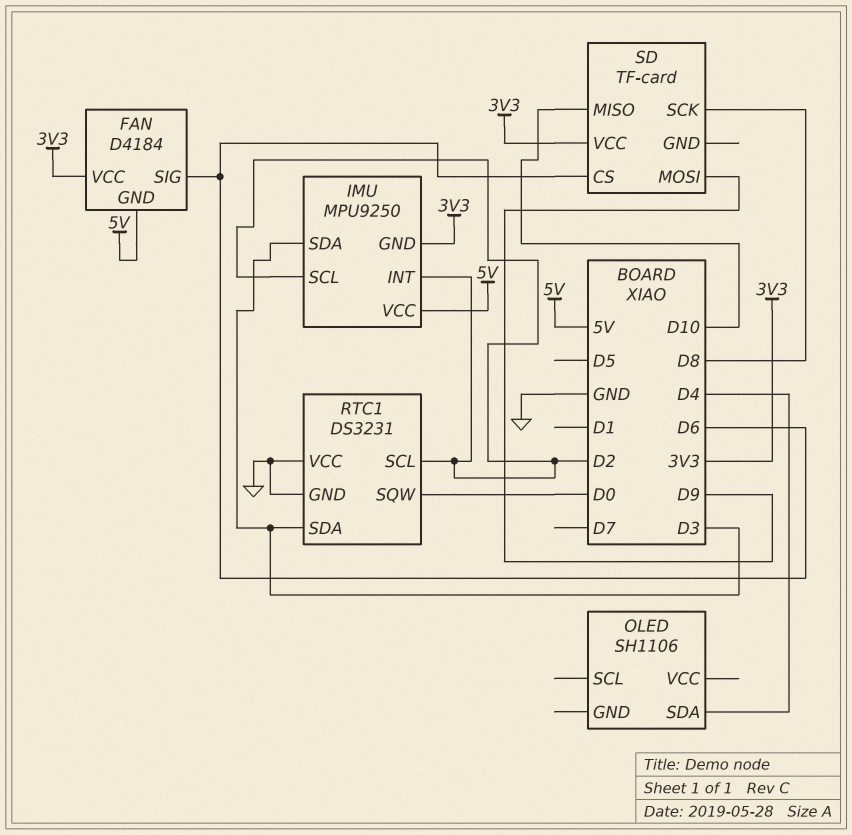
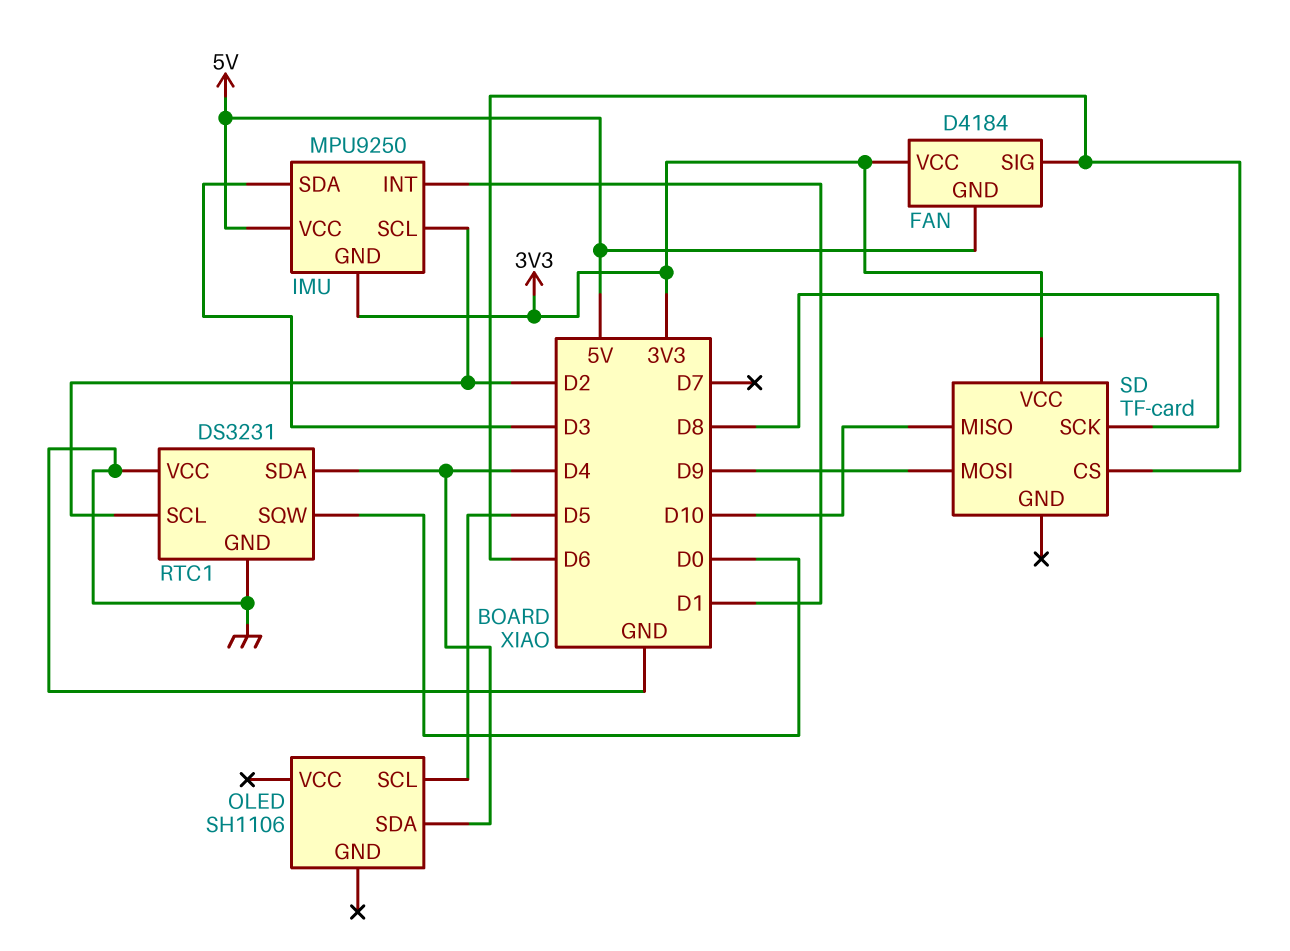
IMU pin INT: D2 -> D1
OLED pin SCL: none -> D5
RTC1 pin SDA: D3 -> D4

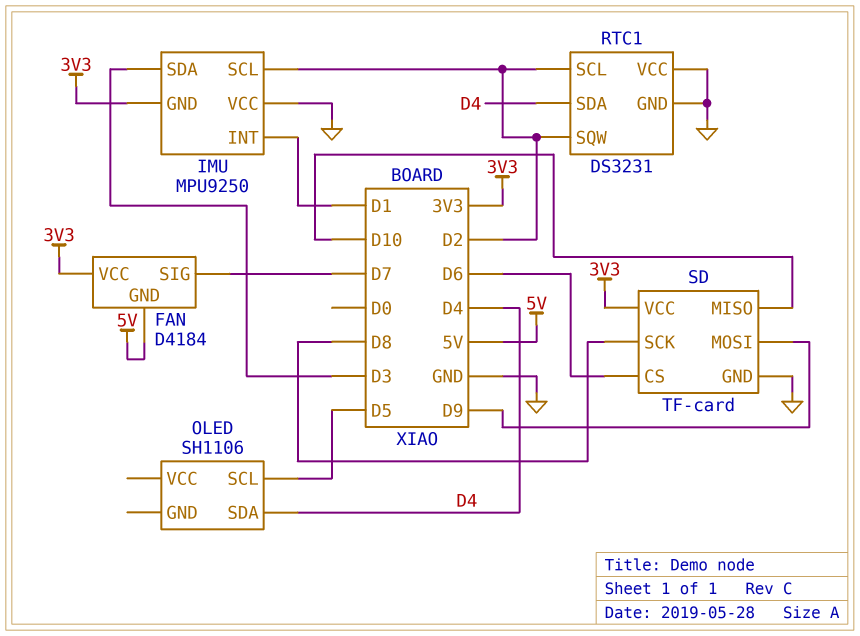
FAN pin SIG: D6 -> D7
IMU pin VCC: 5V -> GND
RTC1 pin SQW: D0 -> D2
SD pin GND: none -> GND

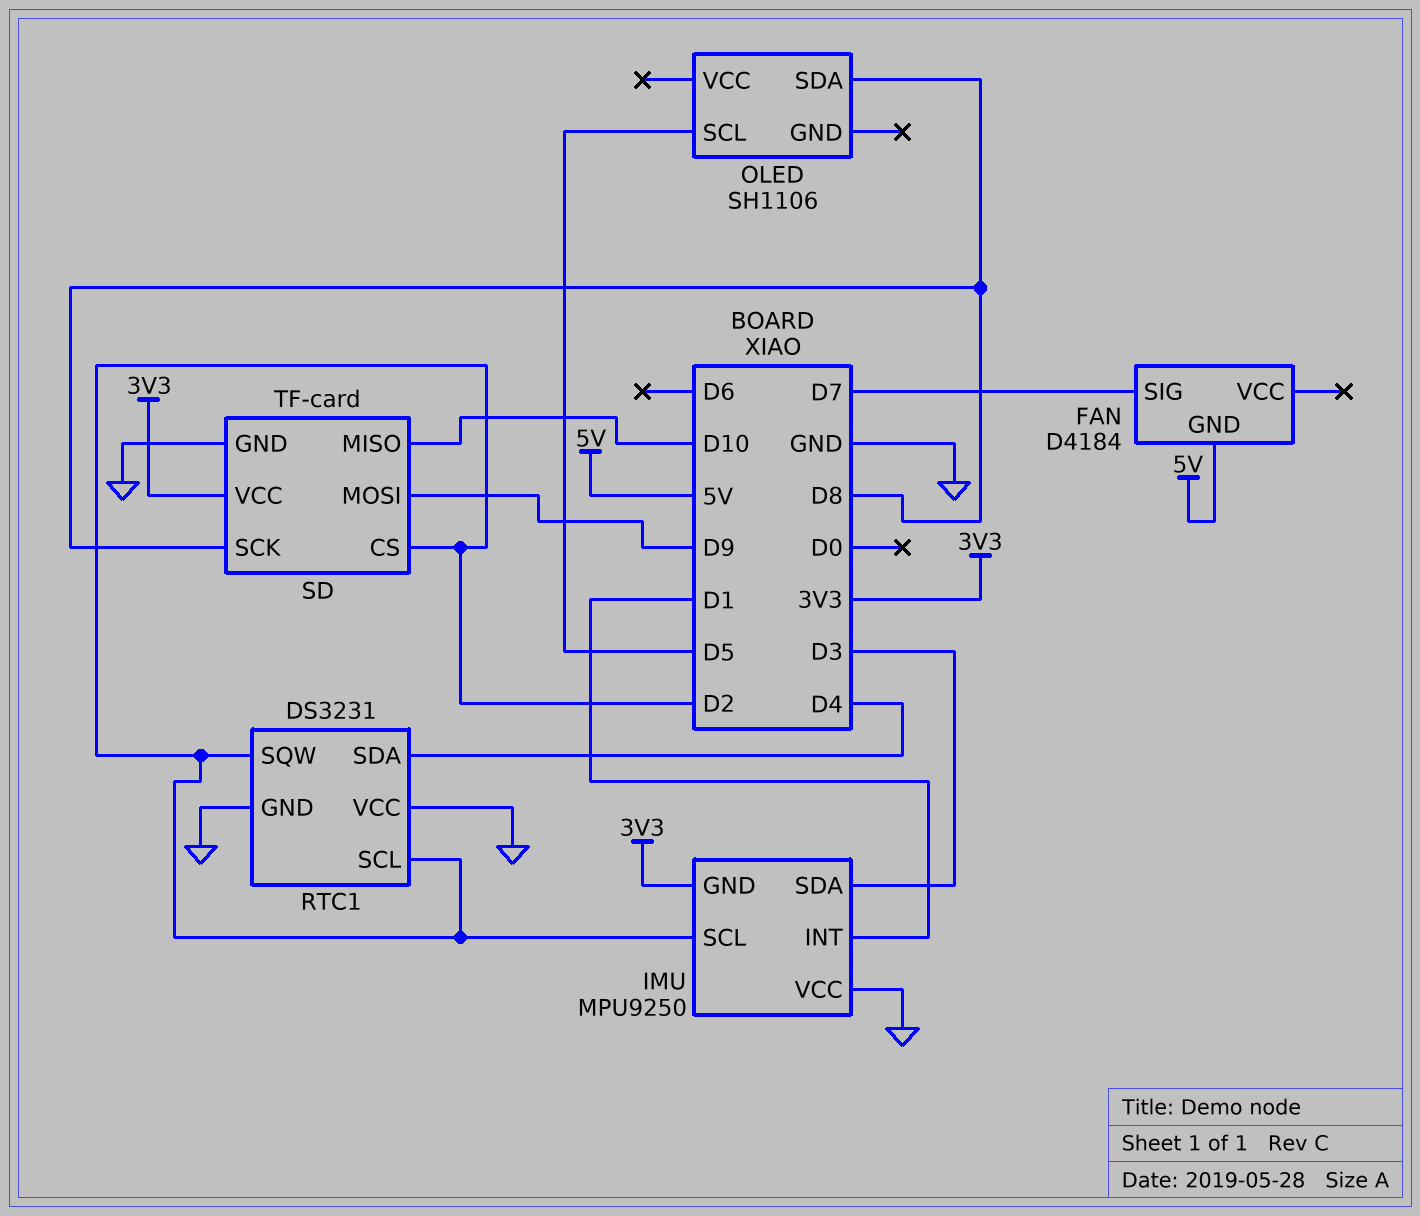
FAN pin VCC: 3V3 -> none
OLED pin SDA: D4 -> D8
SD pin CS: D6 -> D2

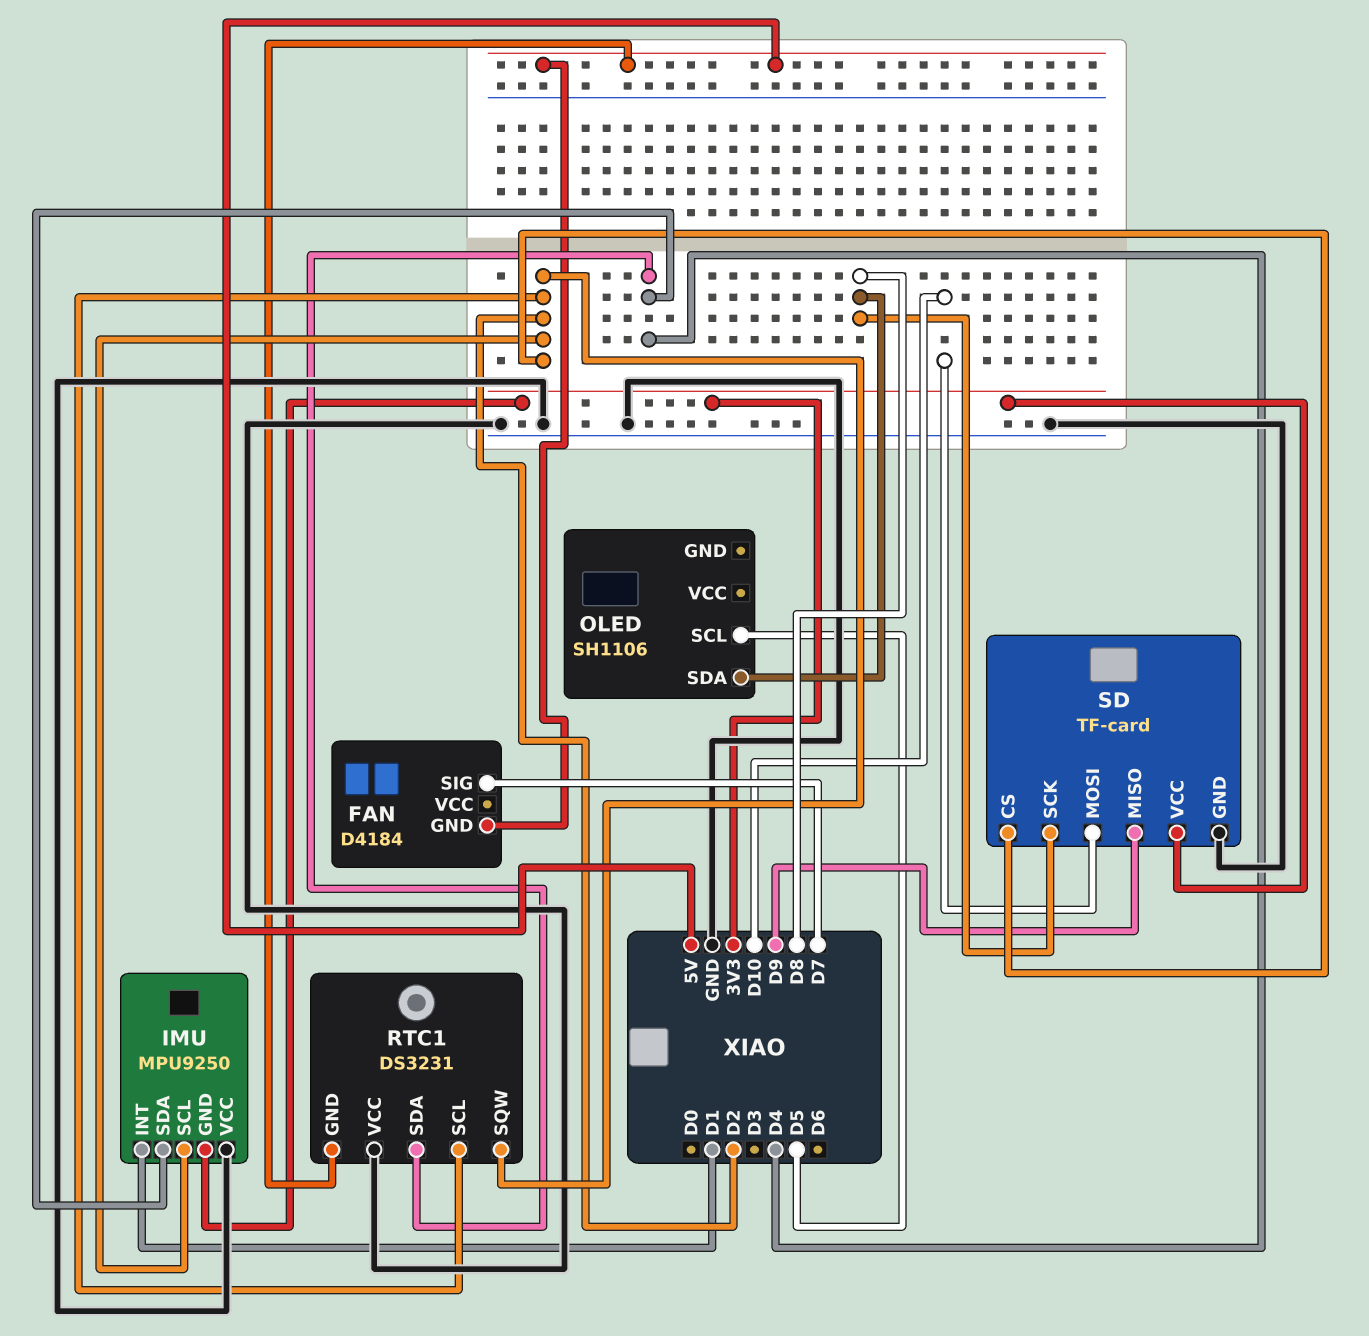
IMU pin SDA: D3 -> D4
RTC1 pin GND: GND -> 5V
SD pin MISO: D10 -> D9
SD pin MOSI: D9 -> D10

